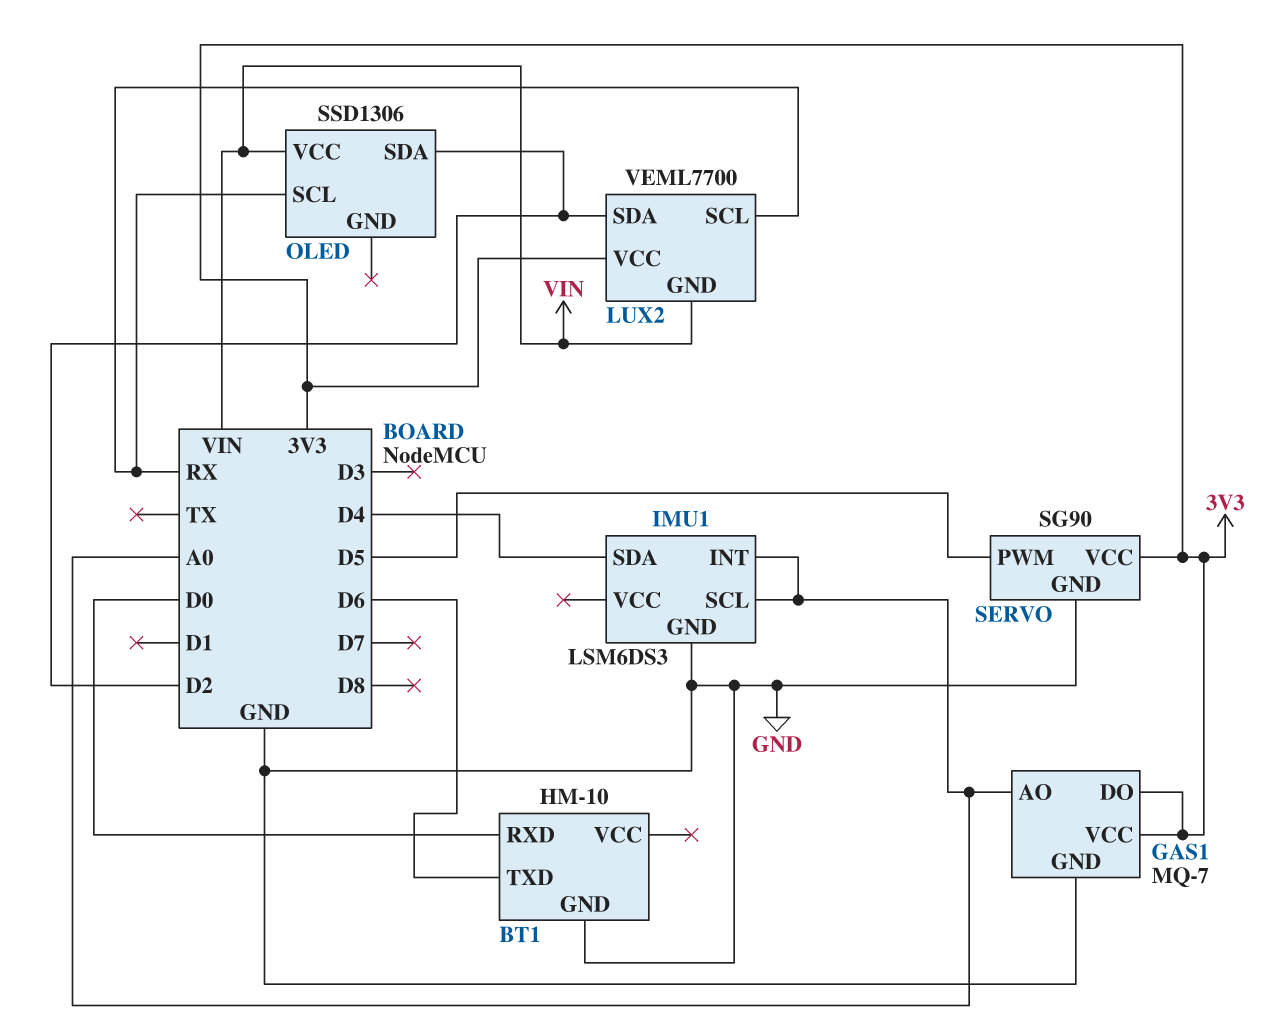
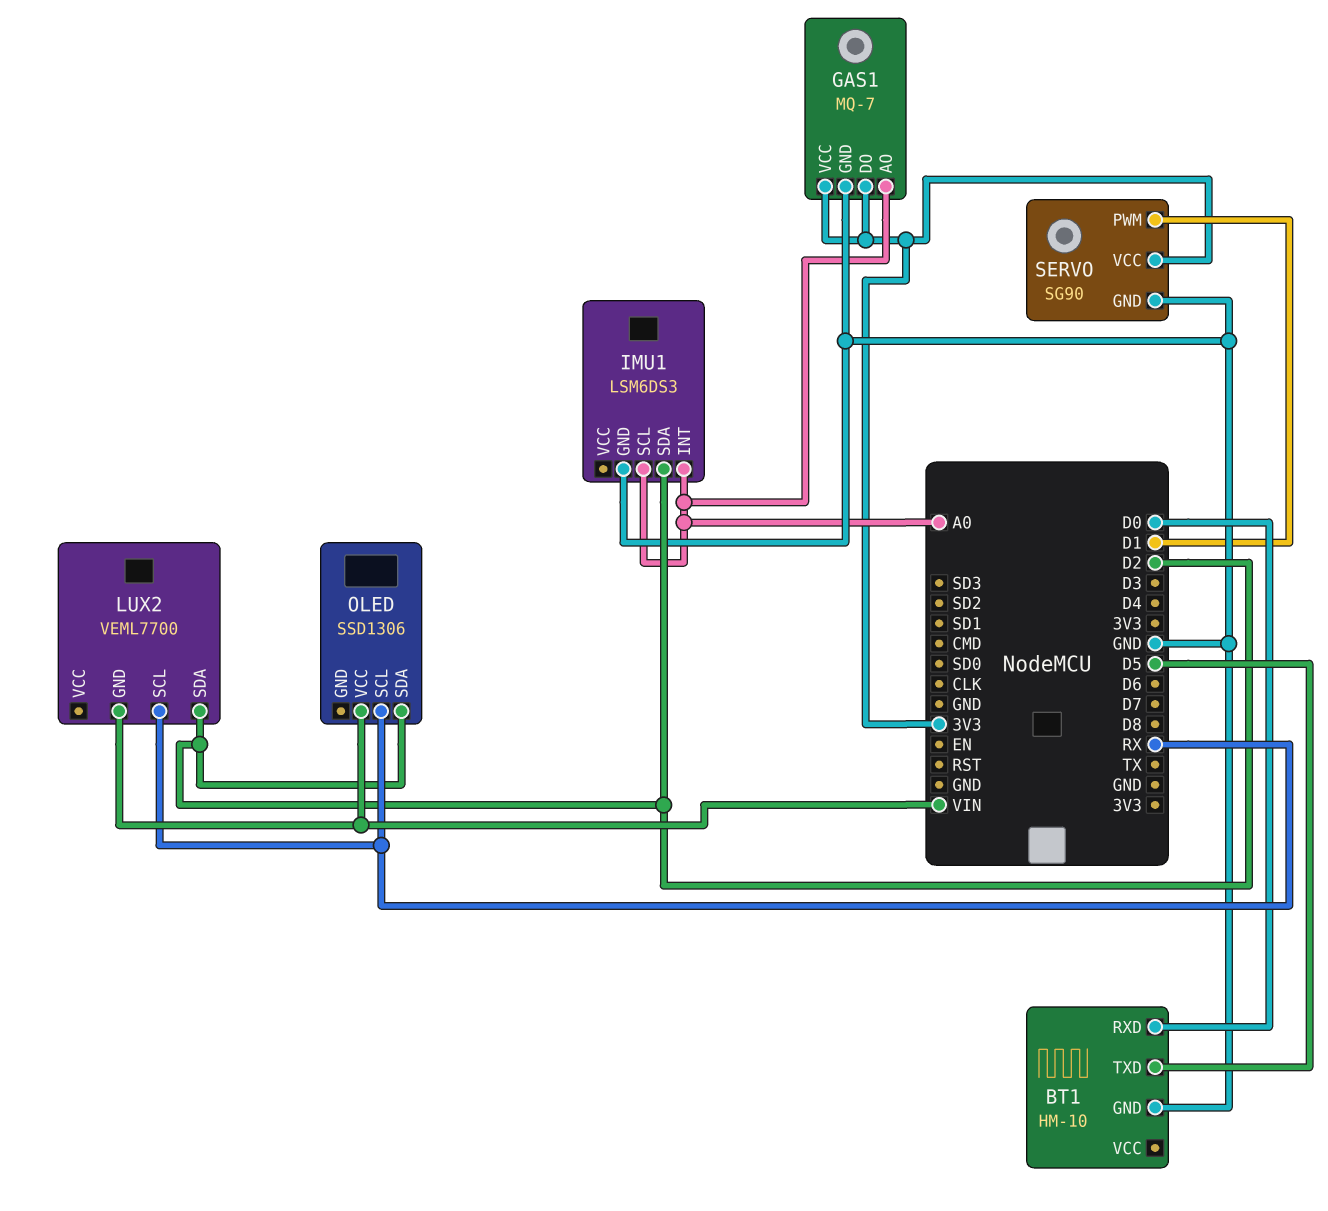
BT1 pin TXD: D6 -> D5
IMU1 pin SDA: D4 -> D2
LUX2 pin VCC: 3V3 -> none
SERVO pin PWM: D5 -> D1

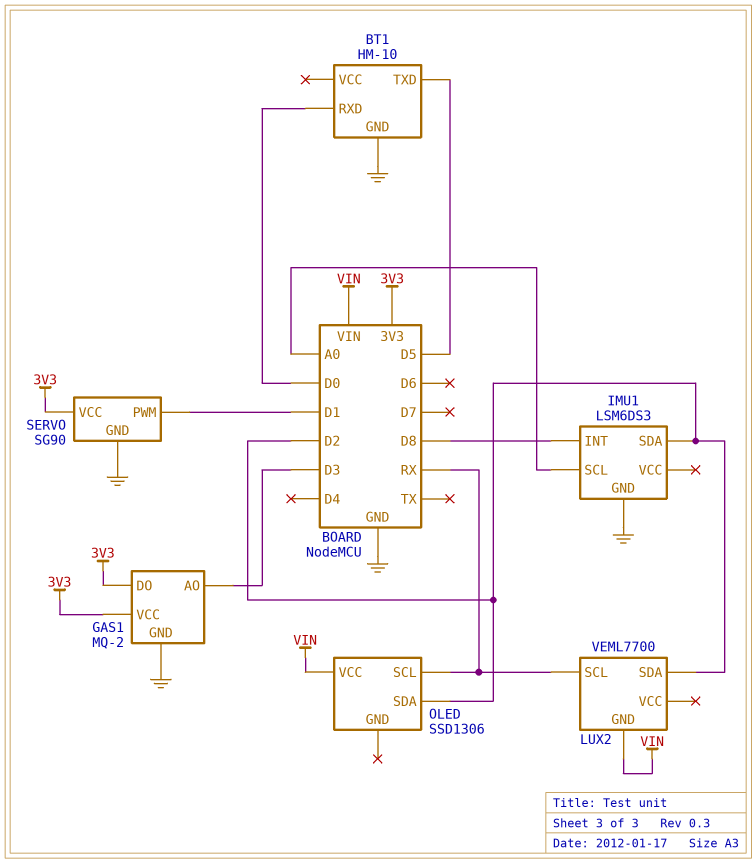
GAS1: MQ-7 -> MQ-2
GAS1 pin AO: A0 -> D3
IMU1 pin INT: A0 -> D8

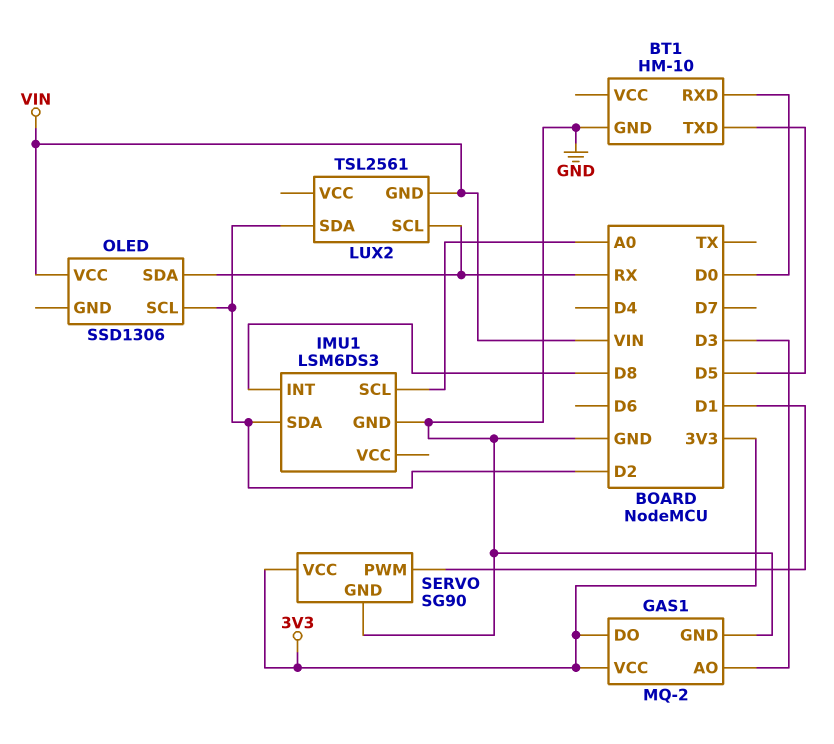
LUX2: VEML7700 -> TSL2561
OLED pin SCL: RX -> D2
OLED pin SDA: D2 -> RX

